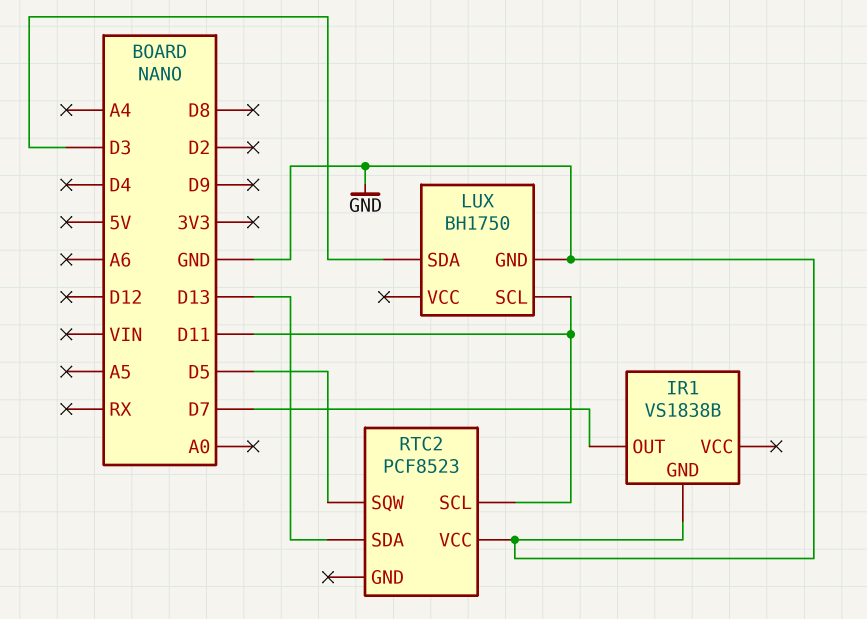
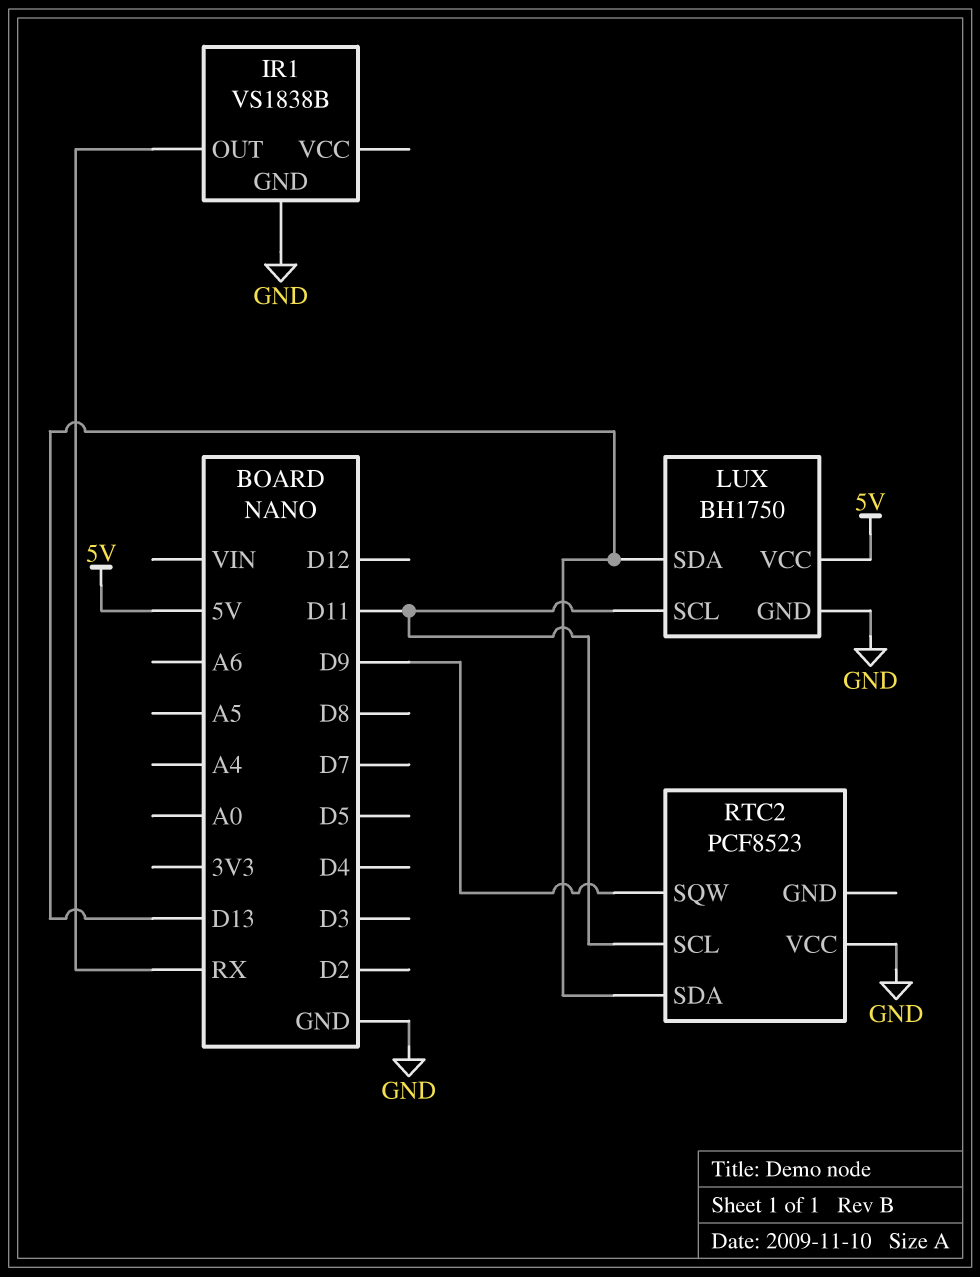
IR1 pin OUT: D7 -> RX
LUX pin SDA: D3 -> D13
LUX pin VCC: none -> 5V
RTC2 pin SQW: D5 -> D9

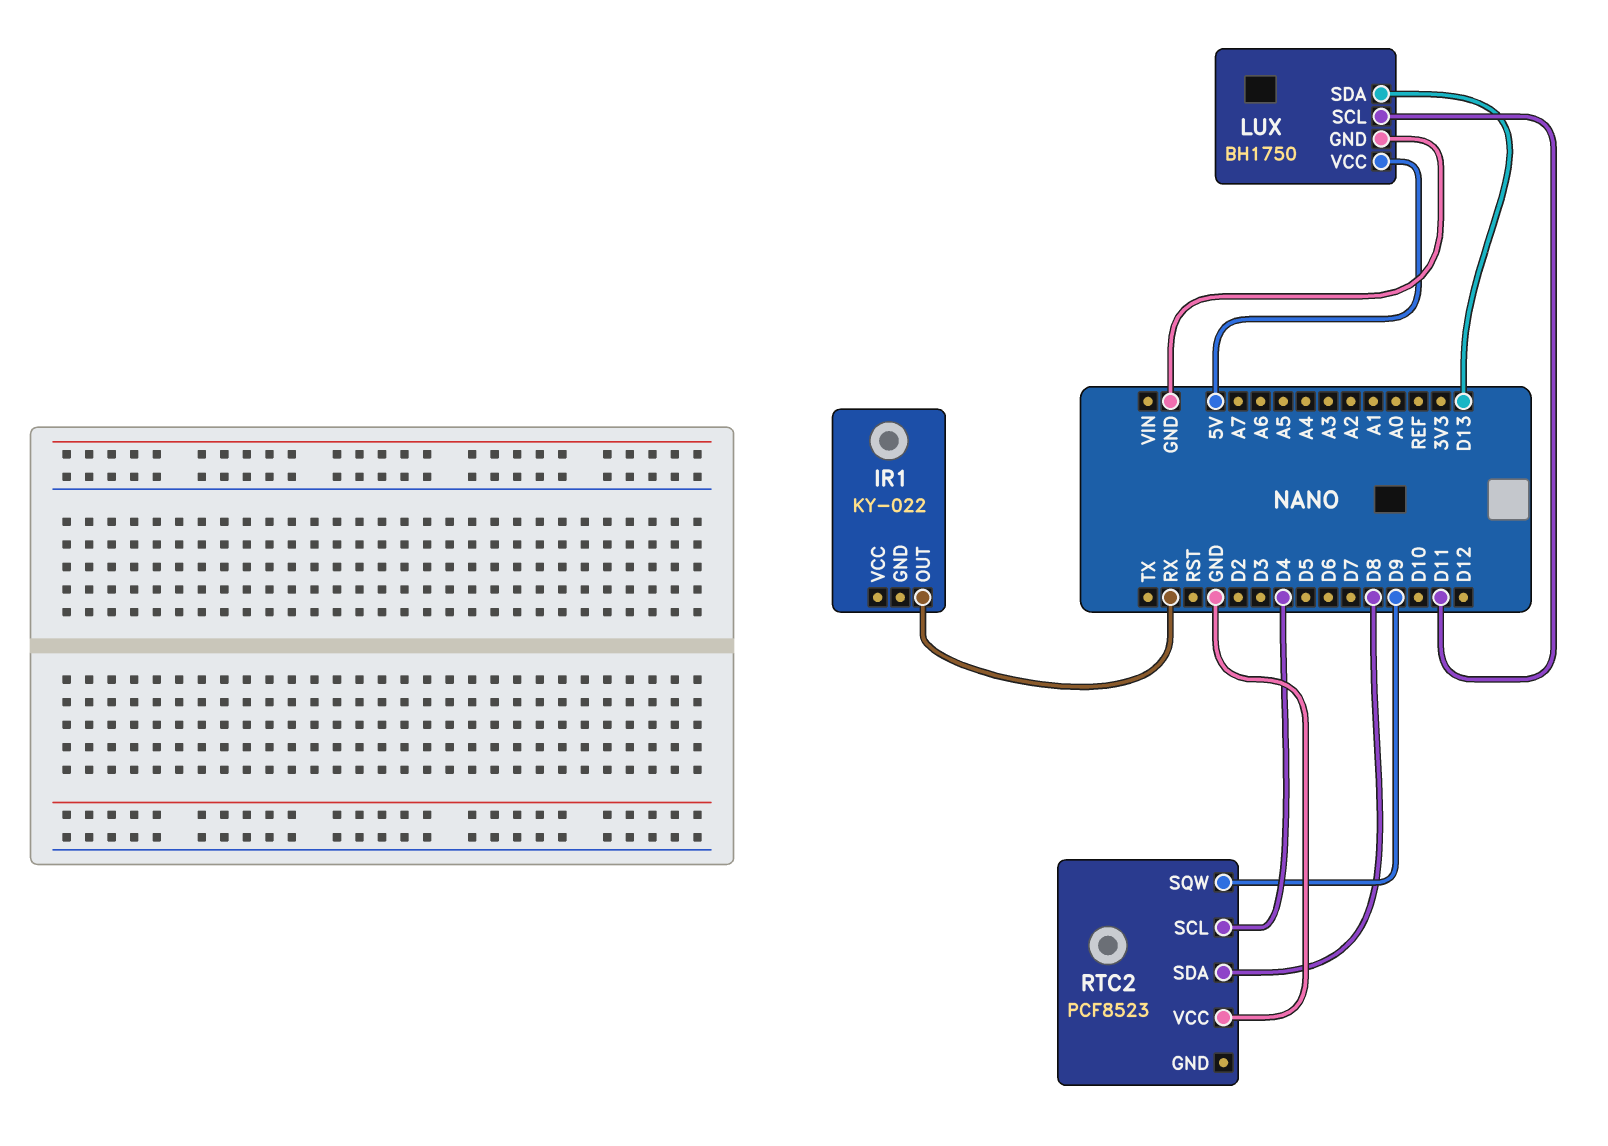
IR1: VS1838B -> KY-022
IR1 pin GND: GND -> none
RTC2 pin SCL: D11 -> D4
RTC2 pin SDA: D13 -> D8

